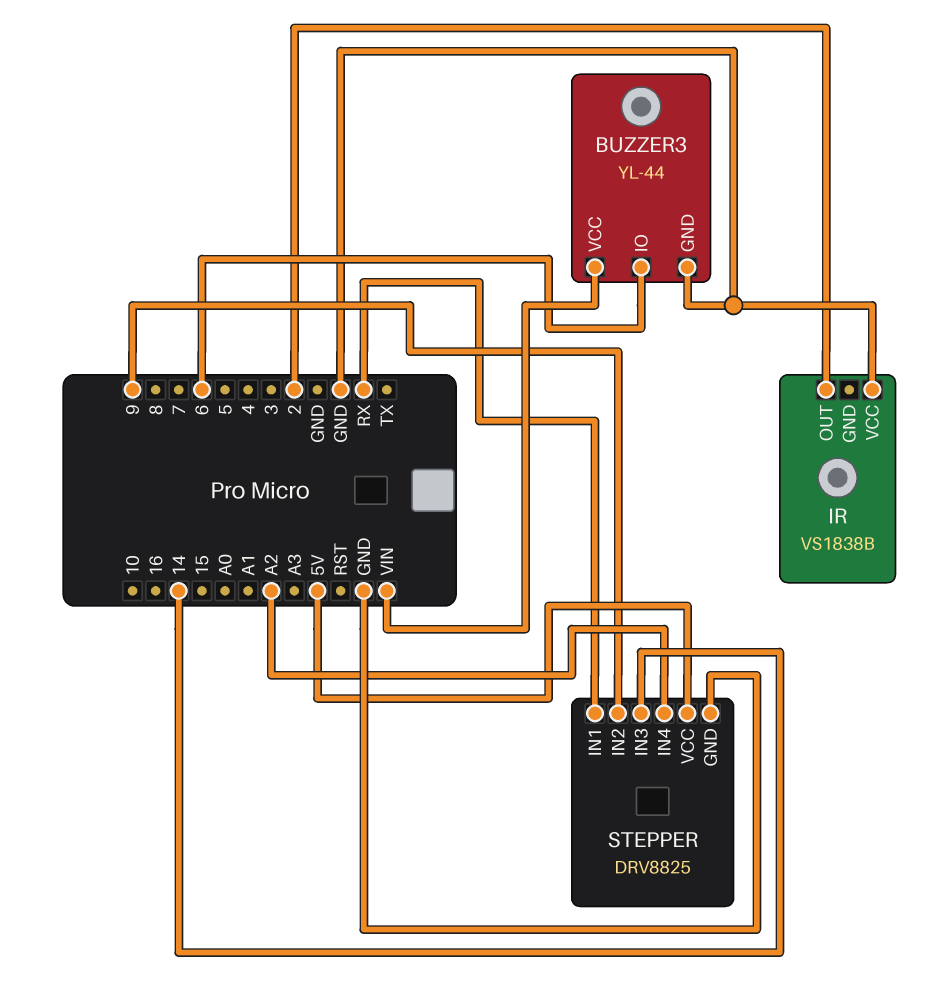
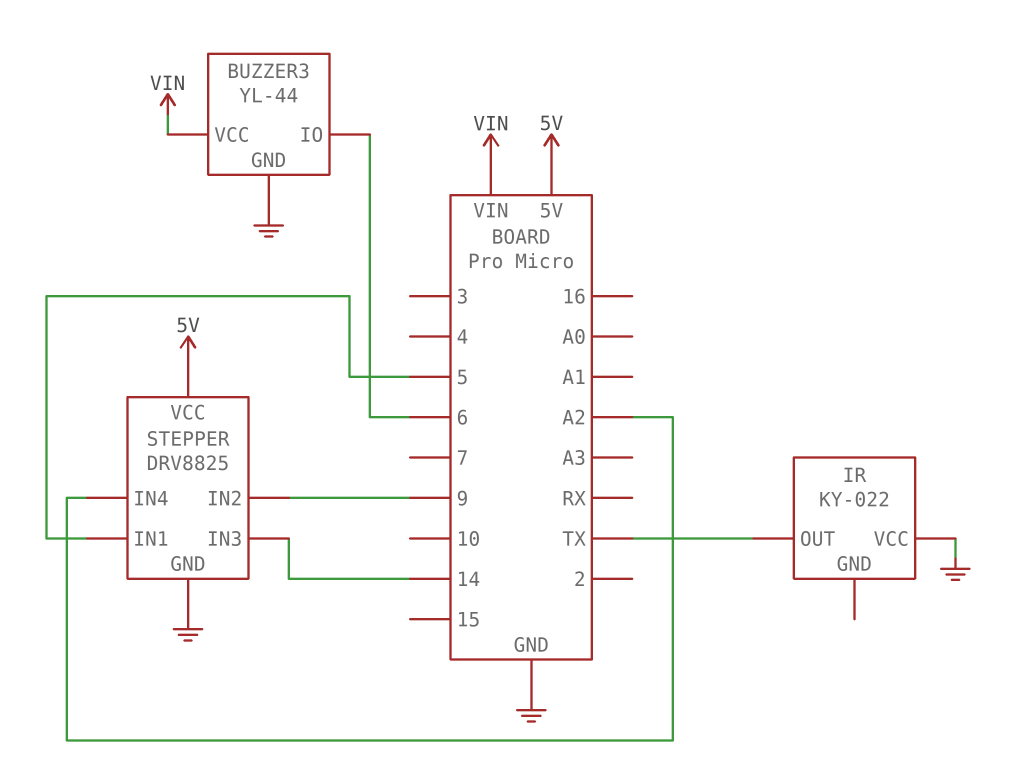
IR: VS1838B -> KY-022
IR pin OUT: 2 -> TX
STEPPER pin IN1: RX -> 5

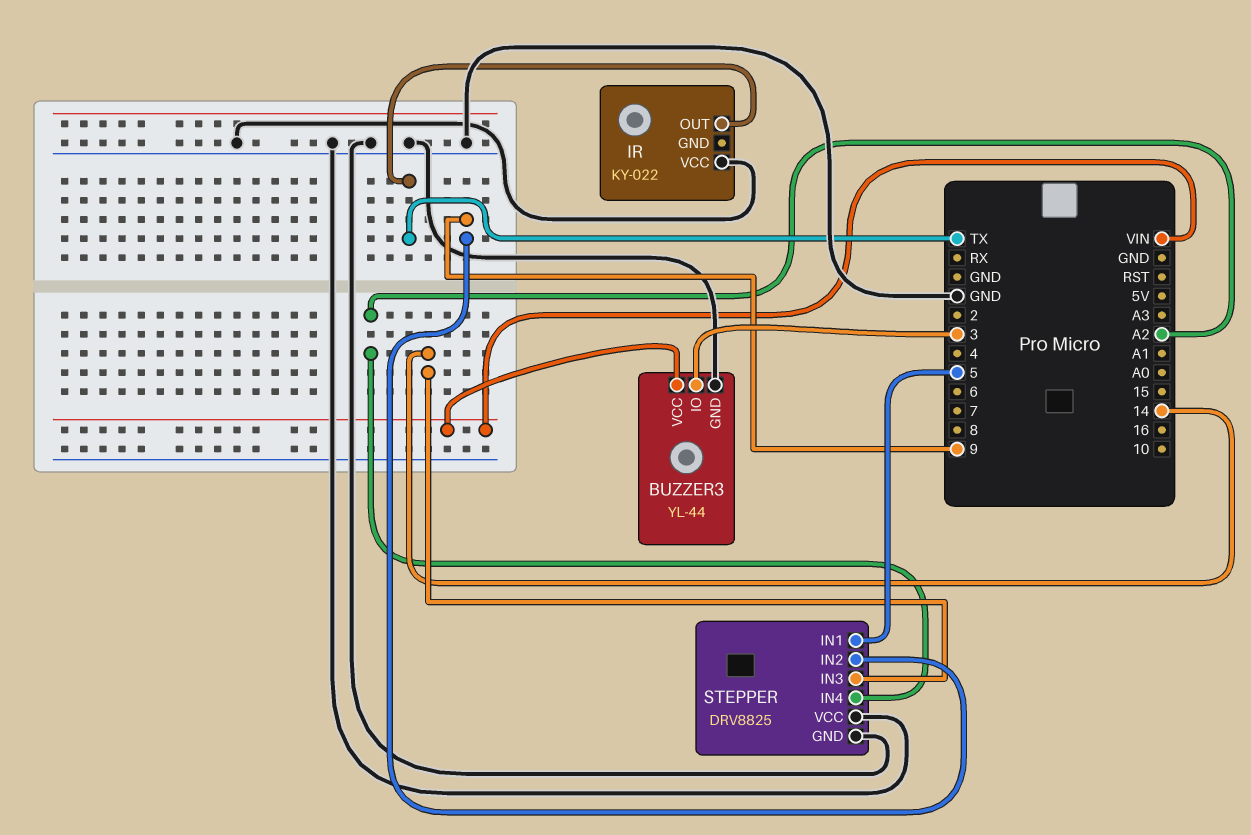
BUZZER3 pin IO: 6 -> 3
STEPPER pin VCC: 5V -> GND

